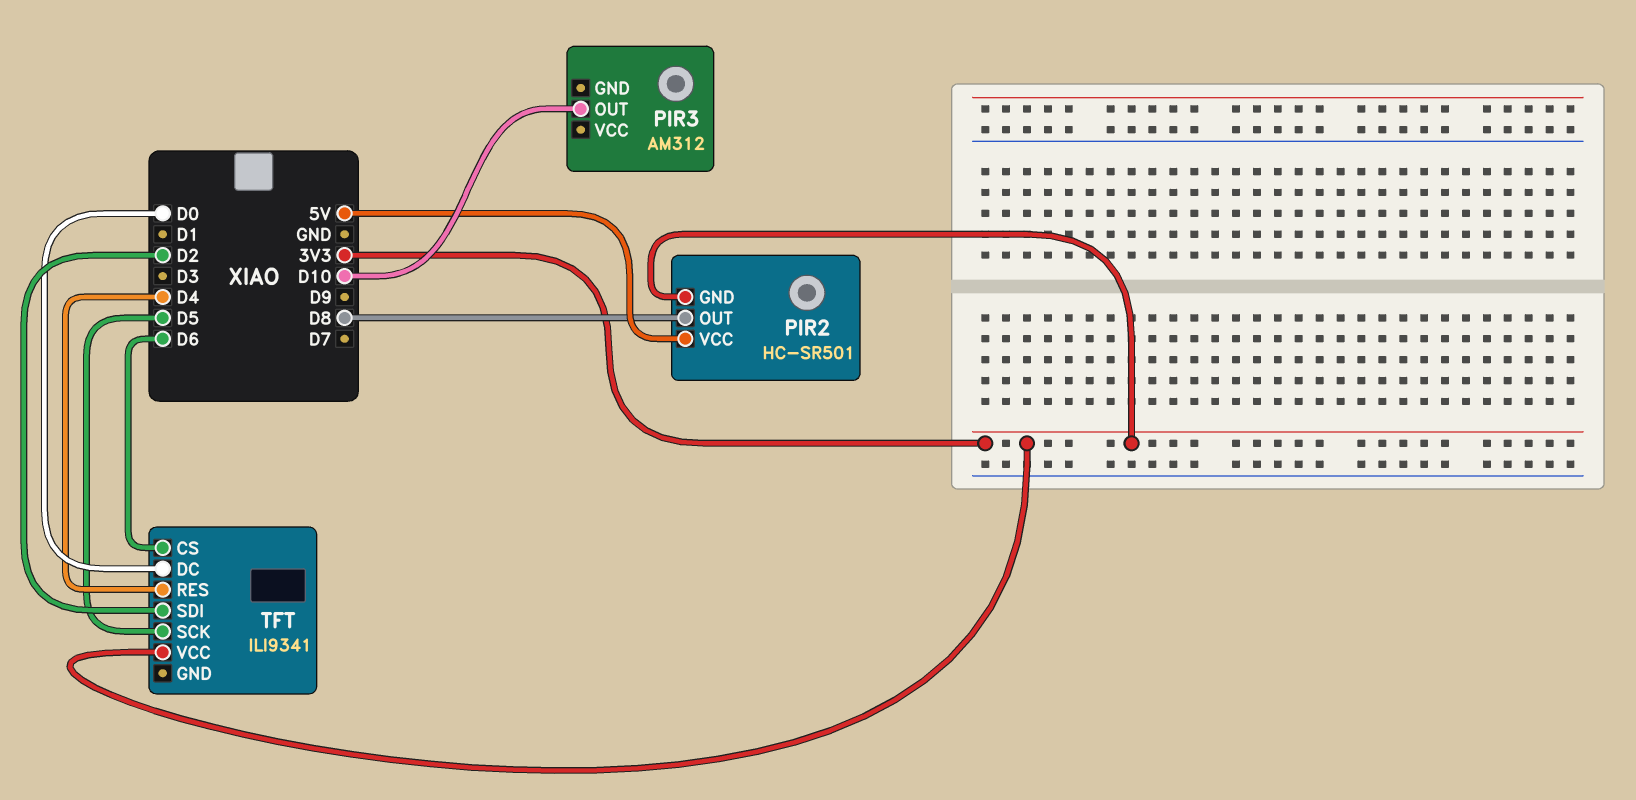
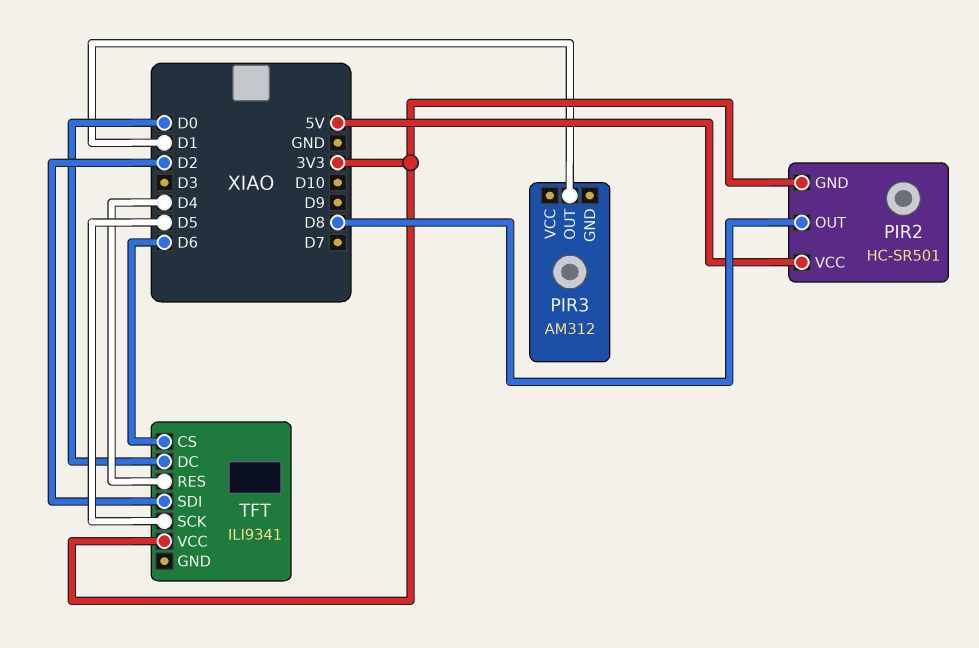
PIR3 pin OUT: D10 -> D1

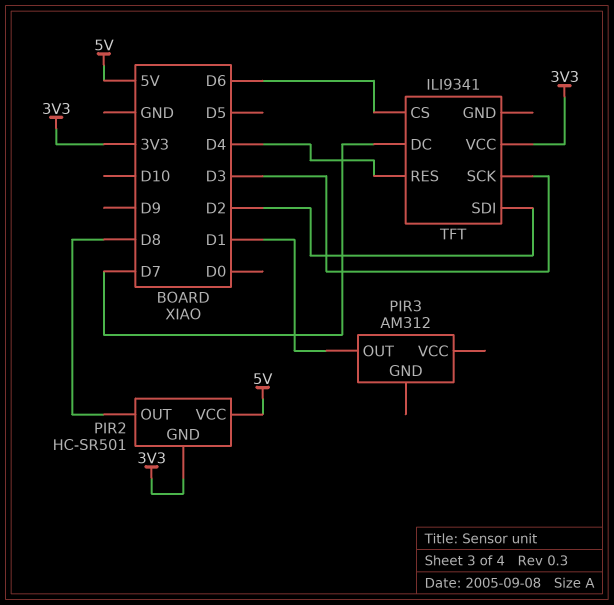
TFT pin DC: D0 -> D7
TFT pin SCK: D5 -> D3

